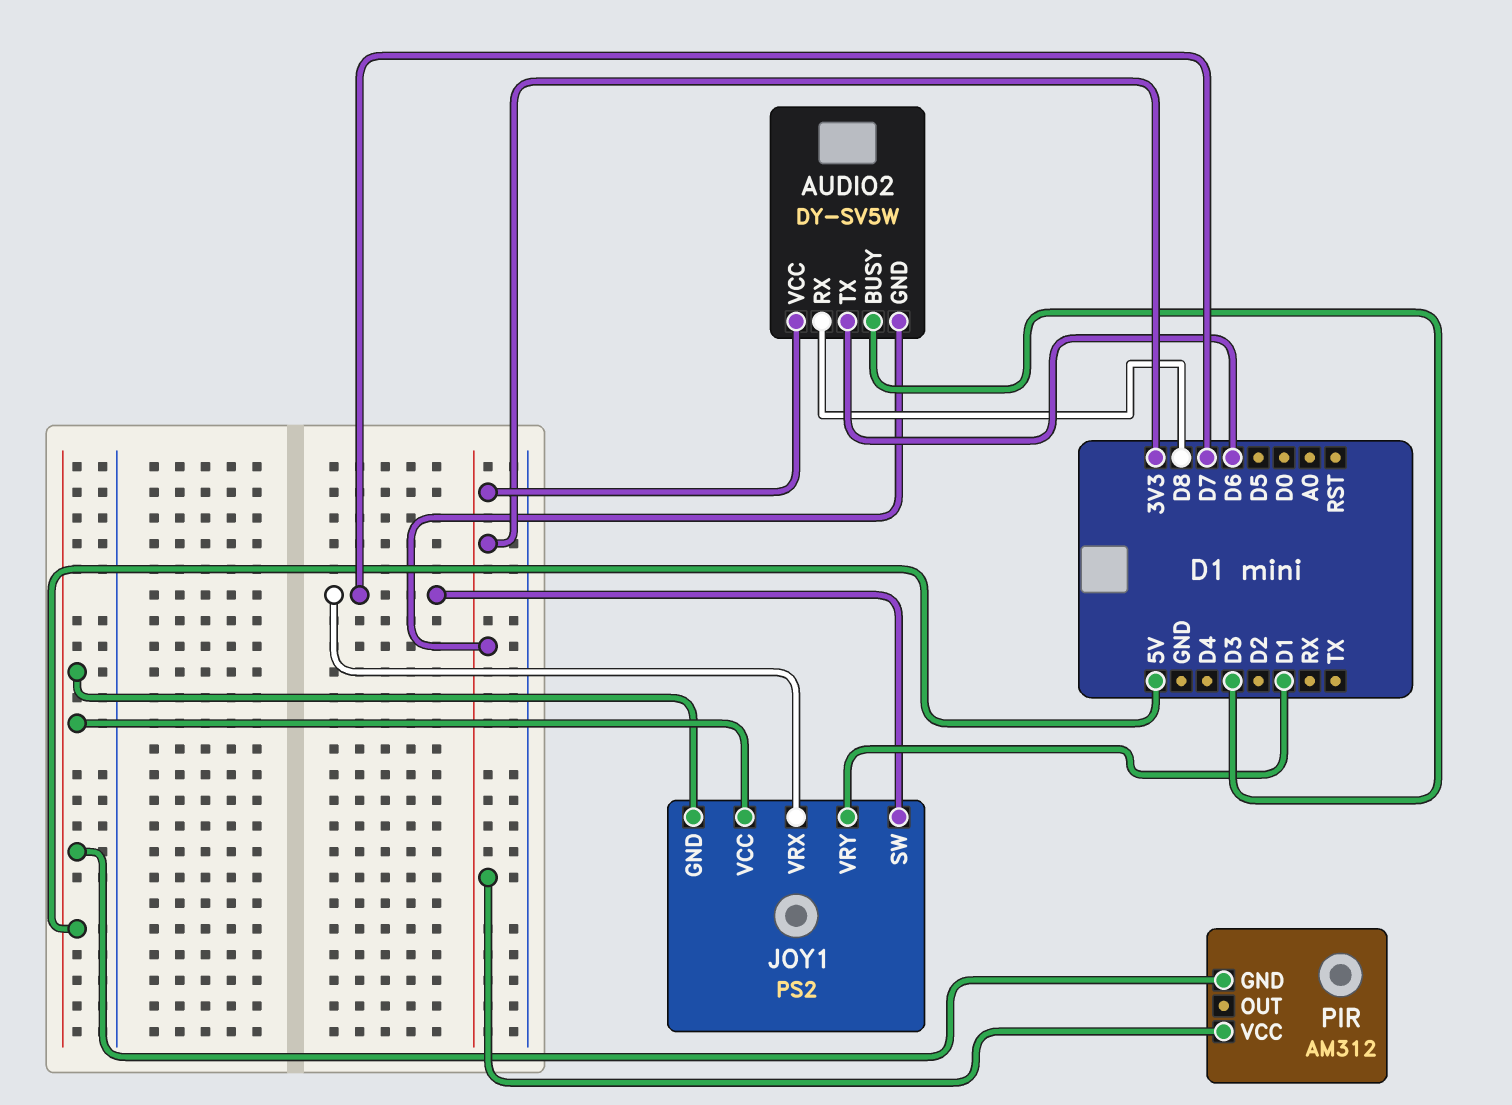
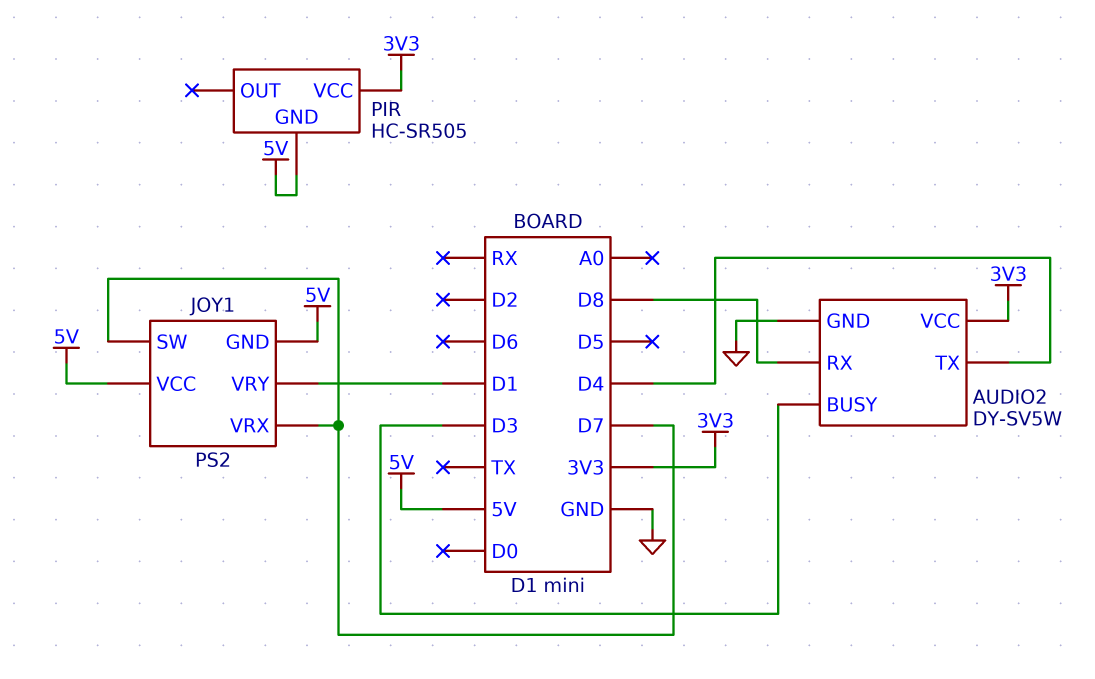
AUDIO2 pin GND: 3V3 -> GND
AUDIO2 pin TX: D6 -> D4
PIR: AM312 -> HC-SR505

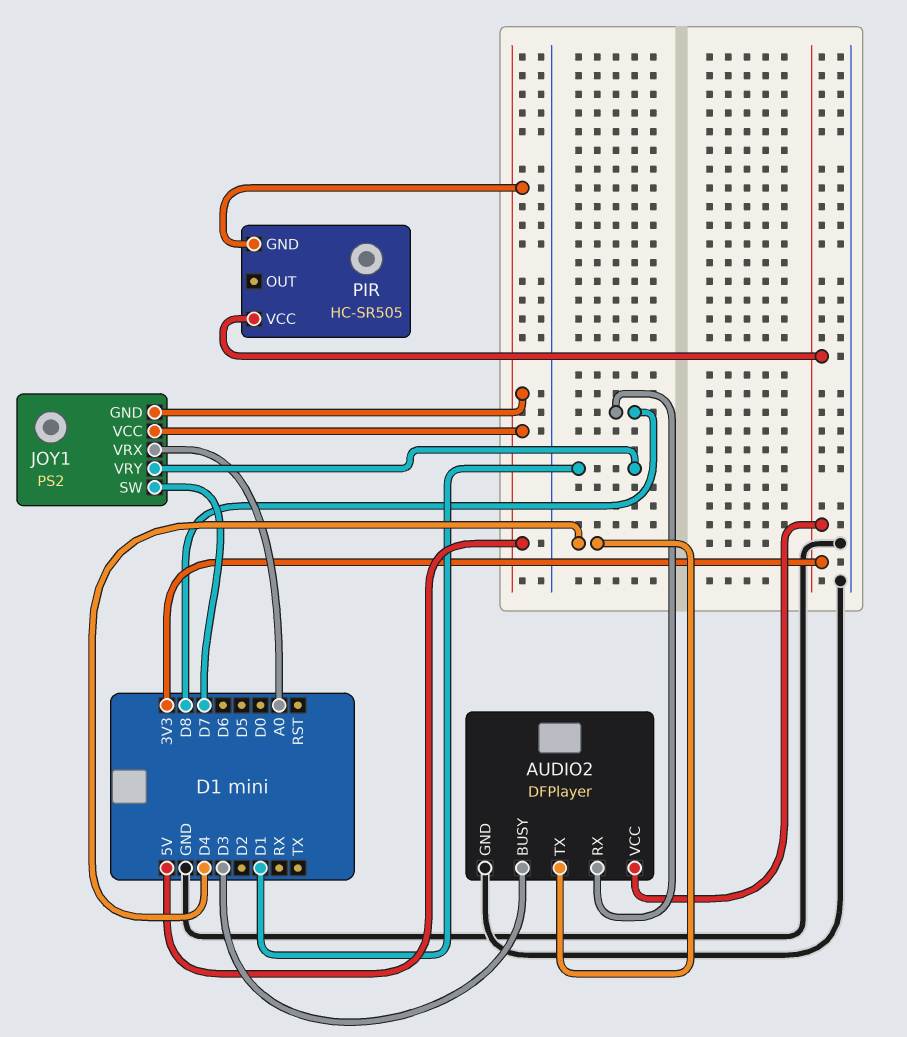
AUDIO2: DY-SV5W -> DFPlayer
JOY1 pin VRX: D7 -> A0

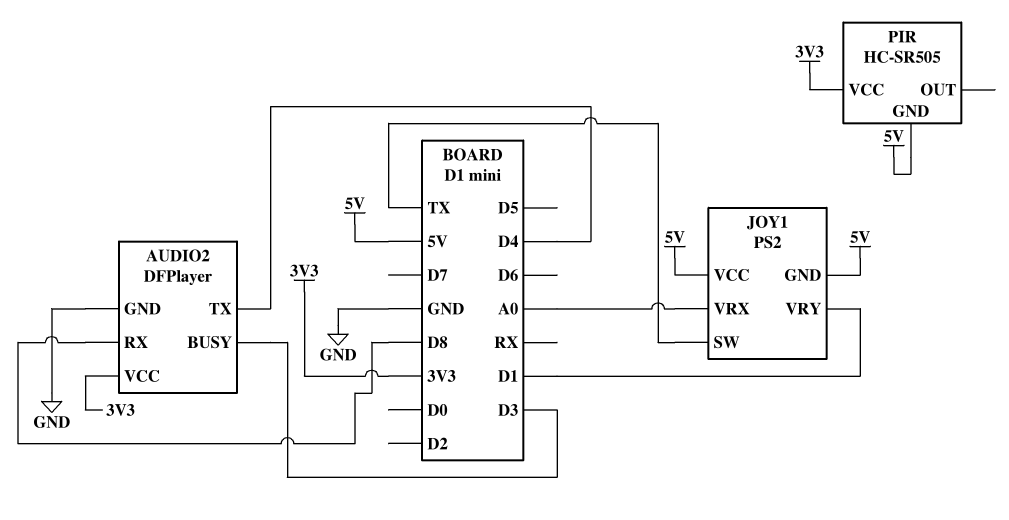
JOY1 pin SW: D7 -> TX

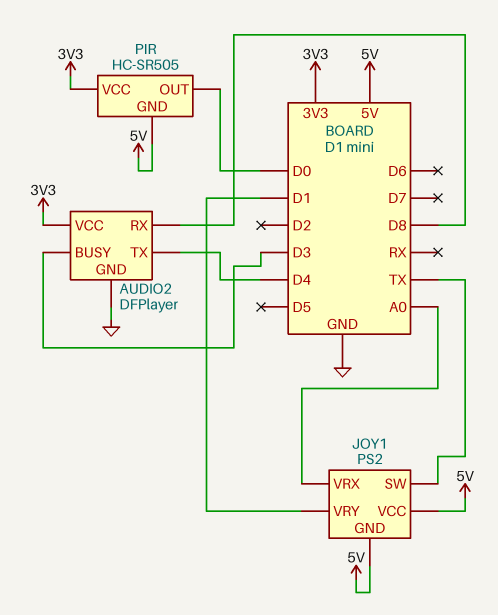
PIR pin OUT: none -> D0

